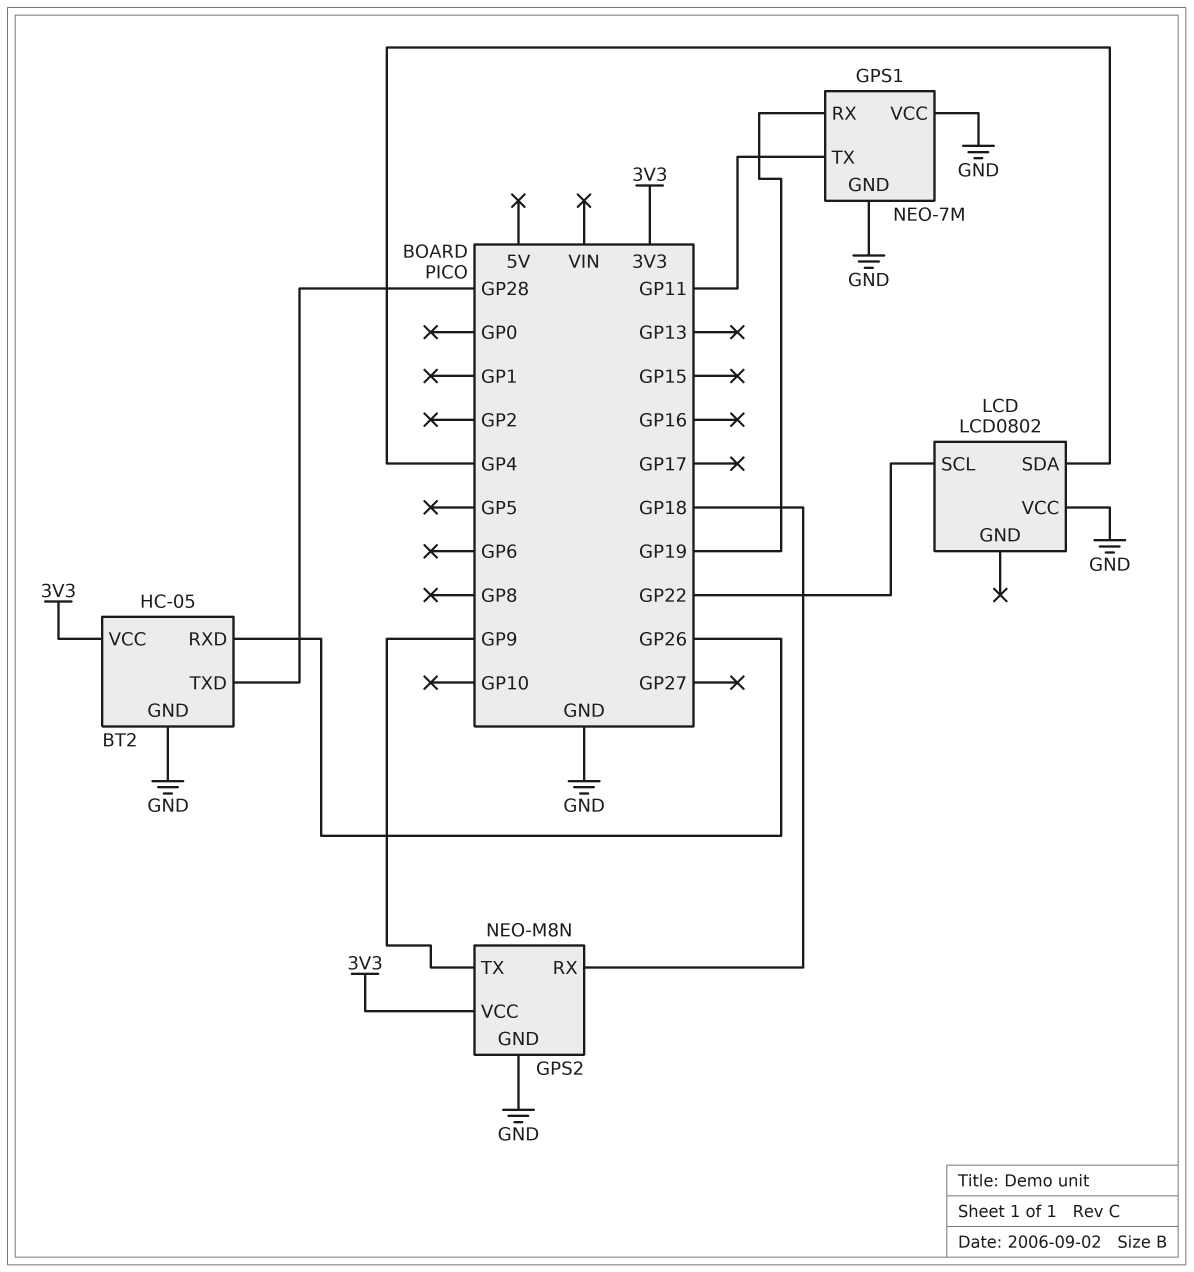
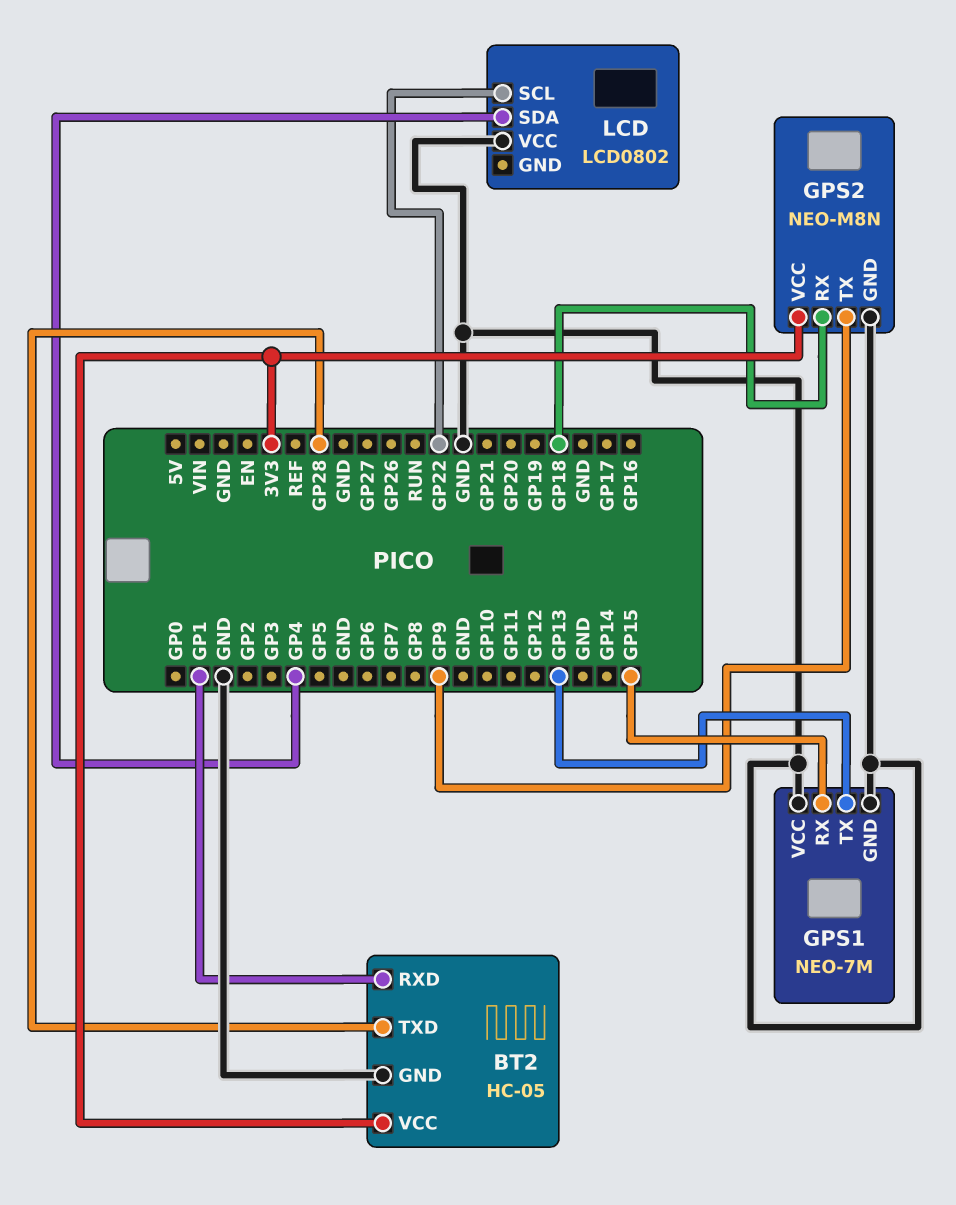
BT2 pin RXD: GP26 -> GP1
GPS1 pin RX: GP19 -> GP15
GPS1 pin TX: GP11 -> GP13

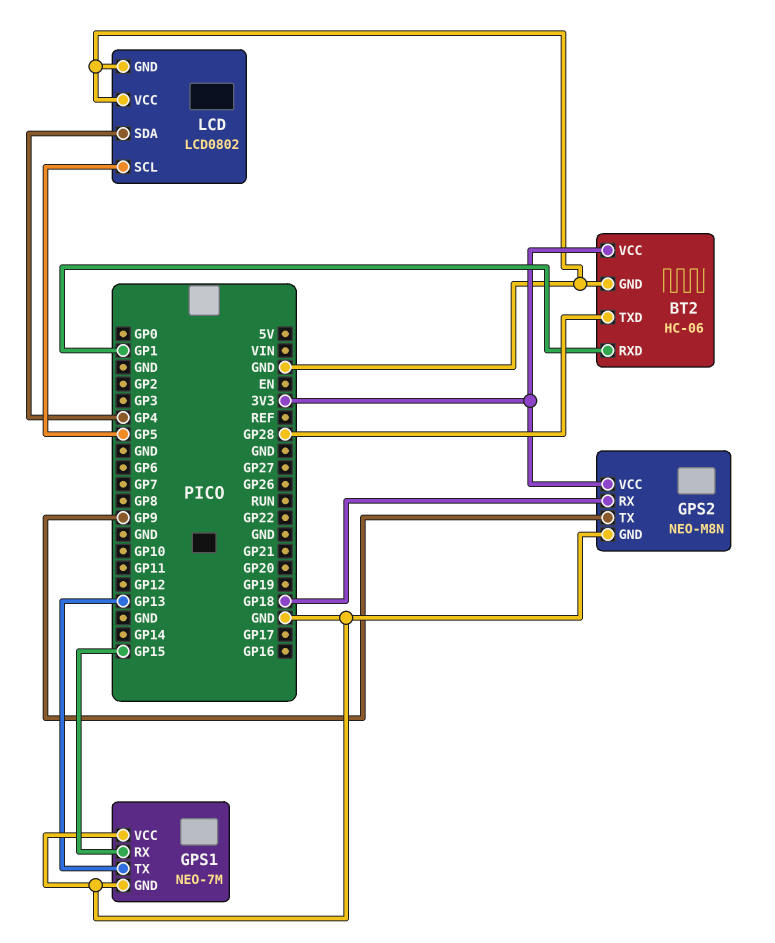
BT2: HC-05 -> HC-06
LCD pin GND: none -> GND
LCD pin SCL: GP22 -> GP5

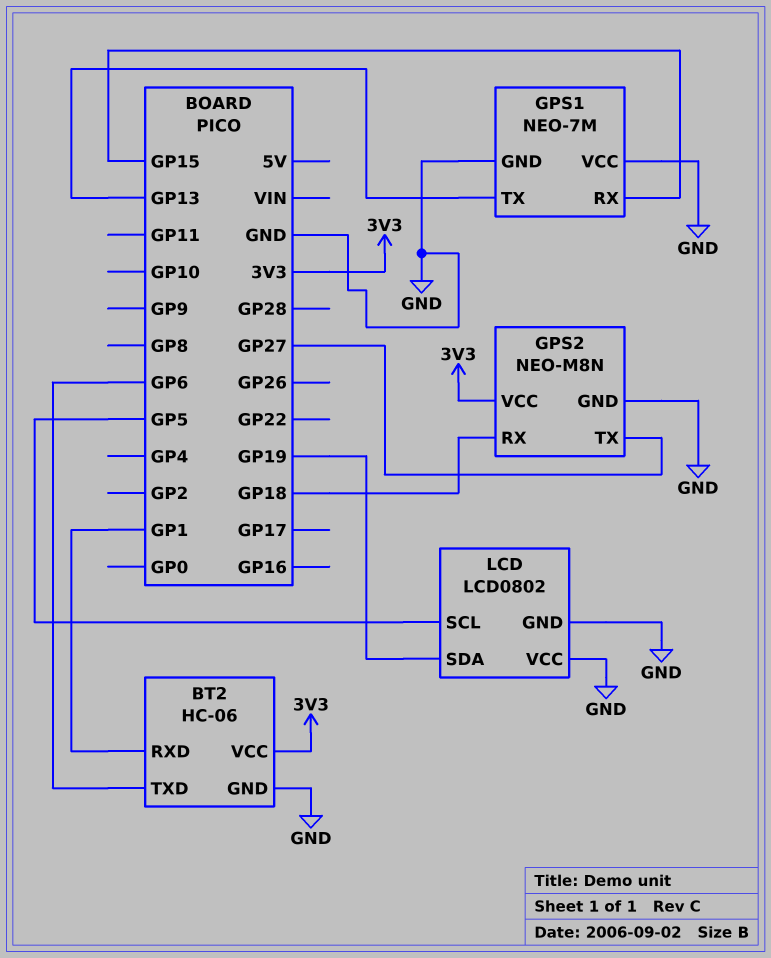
BT2 pin TXD: GP28 -> GP6
GPS2 pin TX: GP9 -> GP27
LCD pin SDA: GP4 -> GP19

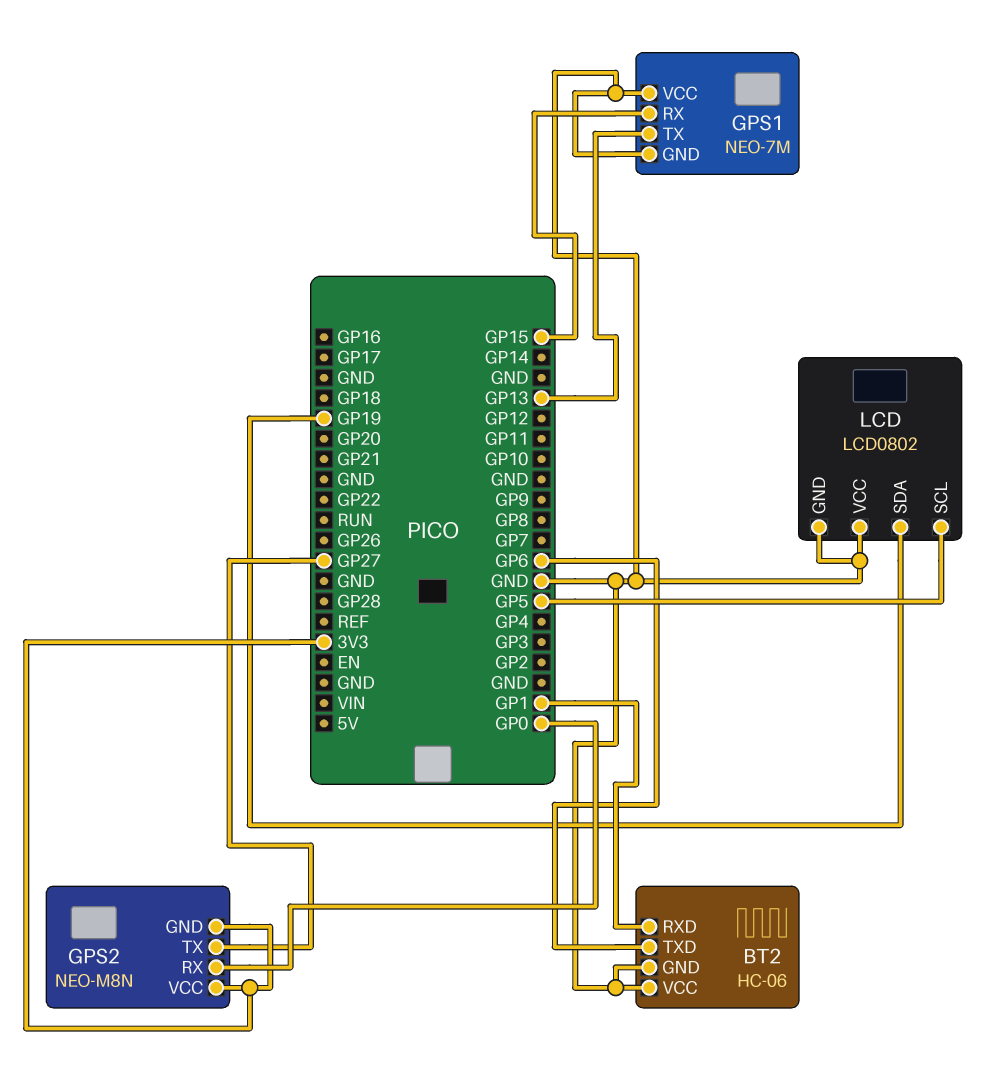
BT2 pin VCC: 3V3 -> GND
GPS2 pin GND: GND -> 3V3
GPS2 pin RX: GP18 -> GP0

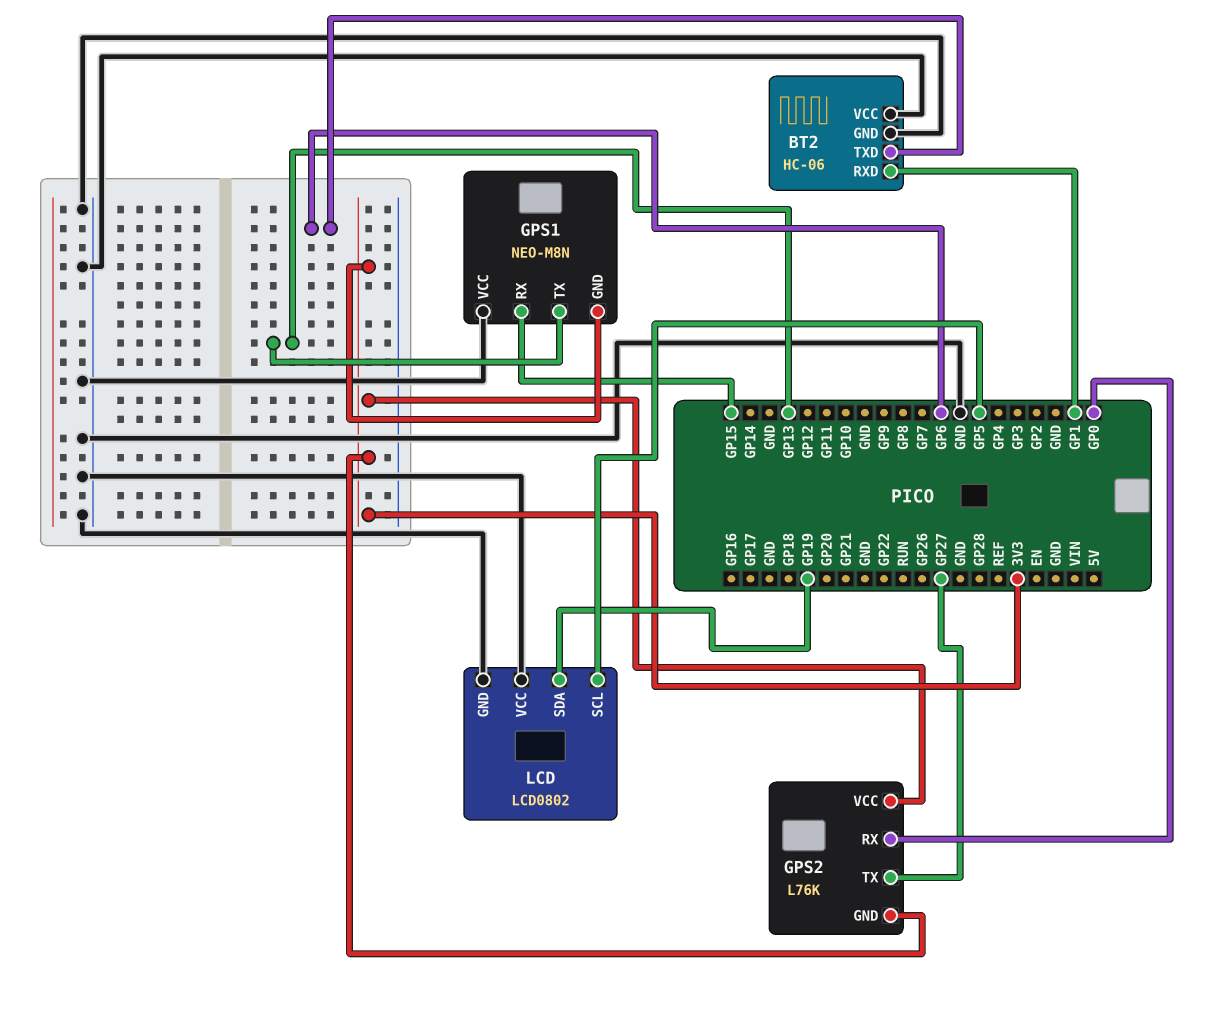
GPS1: NEO-7M -> NEO-M8N
GPS1 pin GND: GND -> 3V3
GPS2: NEO-M8N -> L76K

